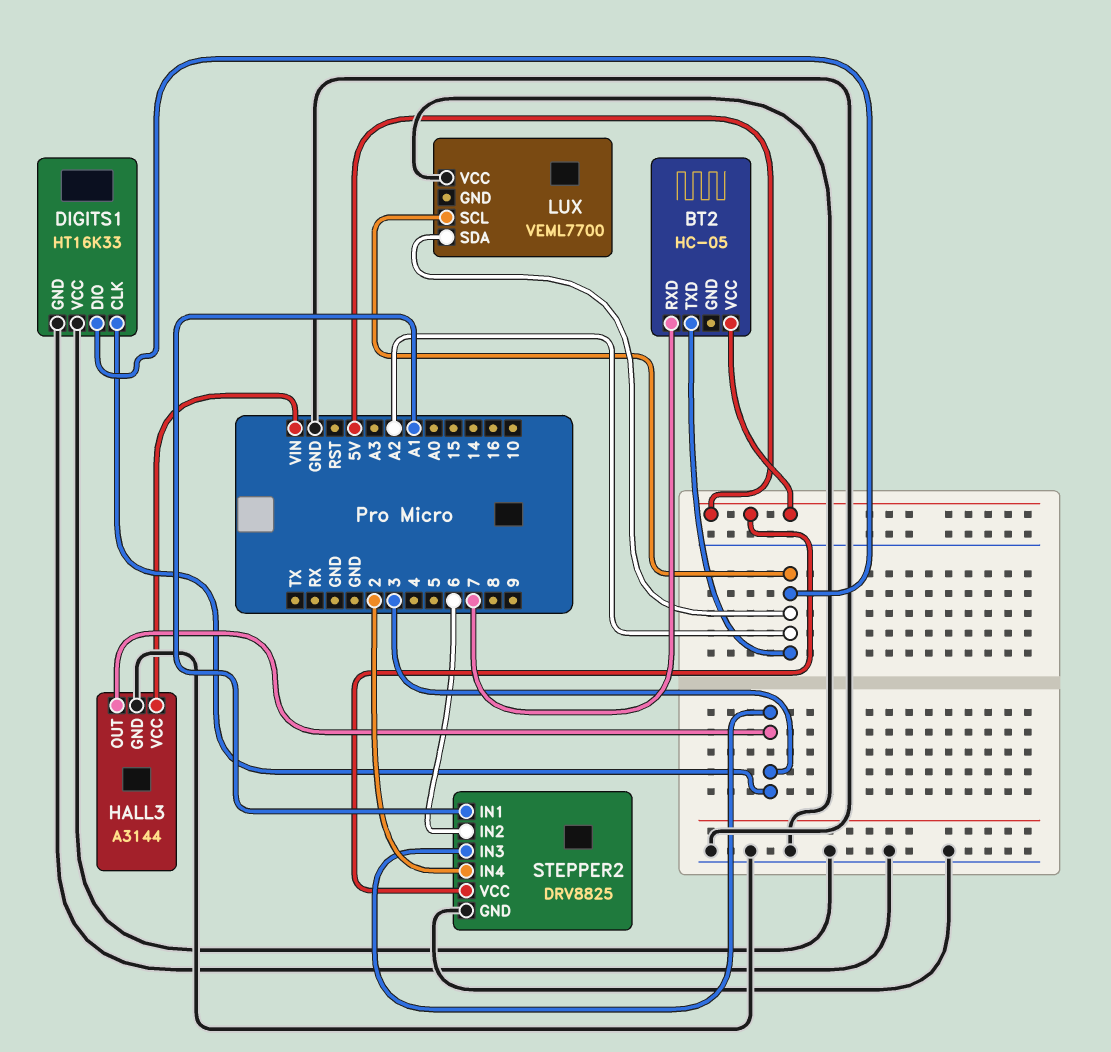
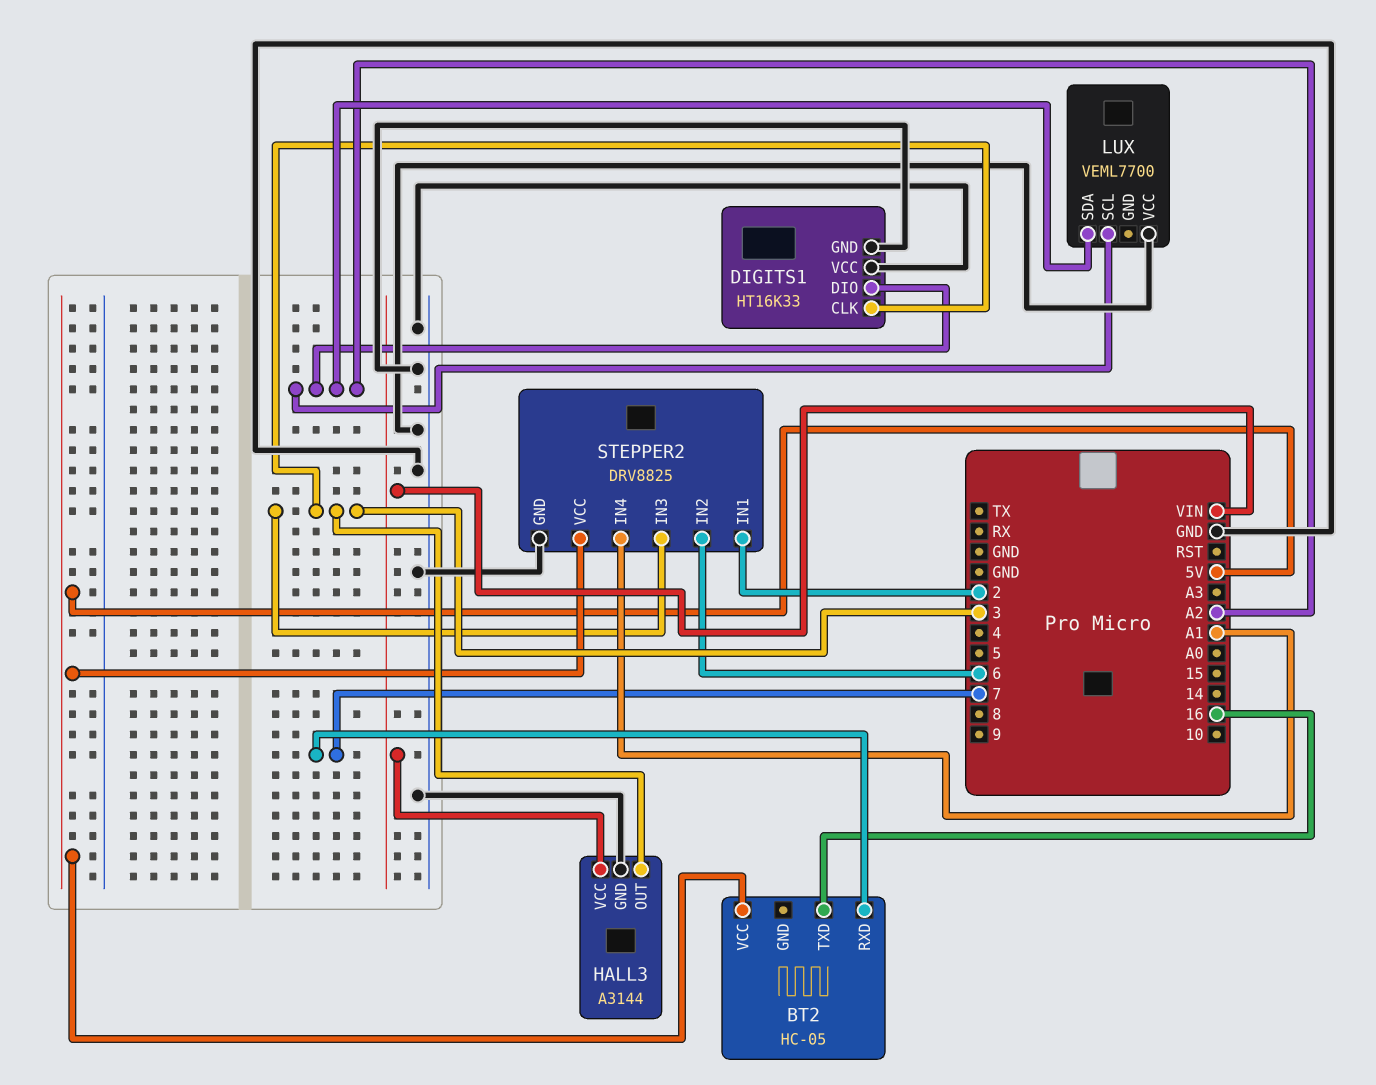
BT2 pin TXD: A2 -> 16
STEPPER2 pin IN1: A1 -> 2
STEPPER2 pin IN4: 2 -> A1

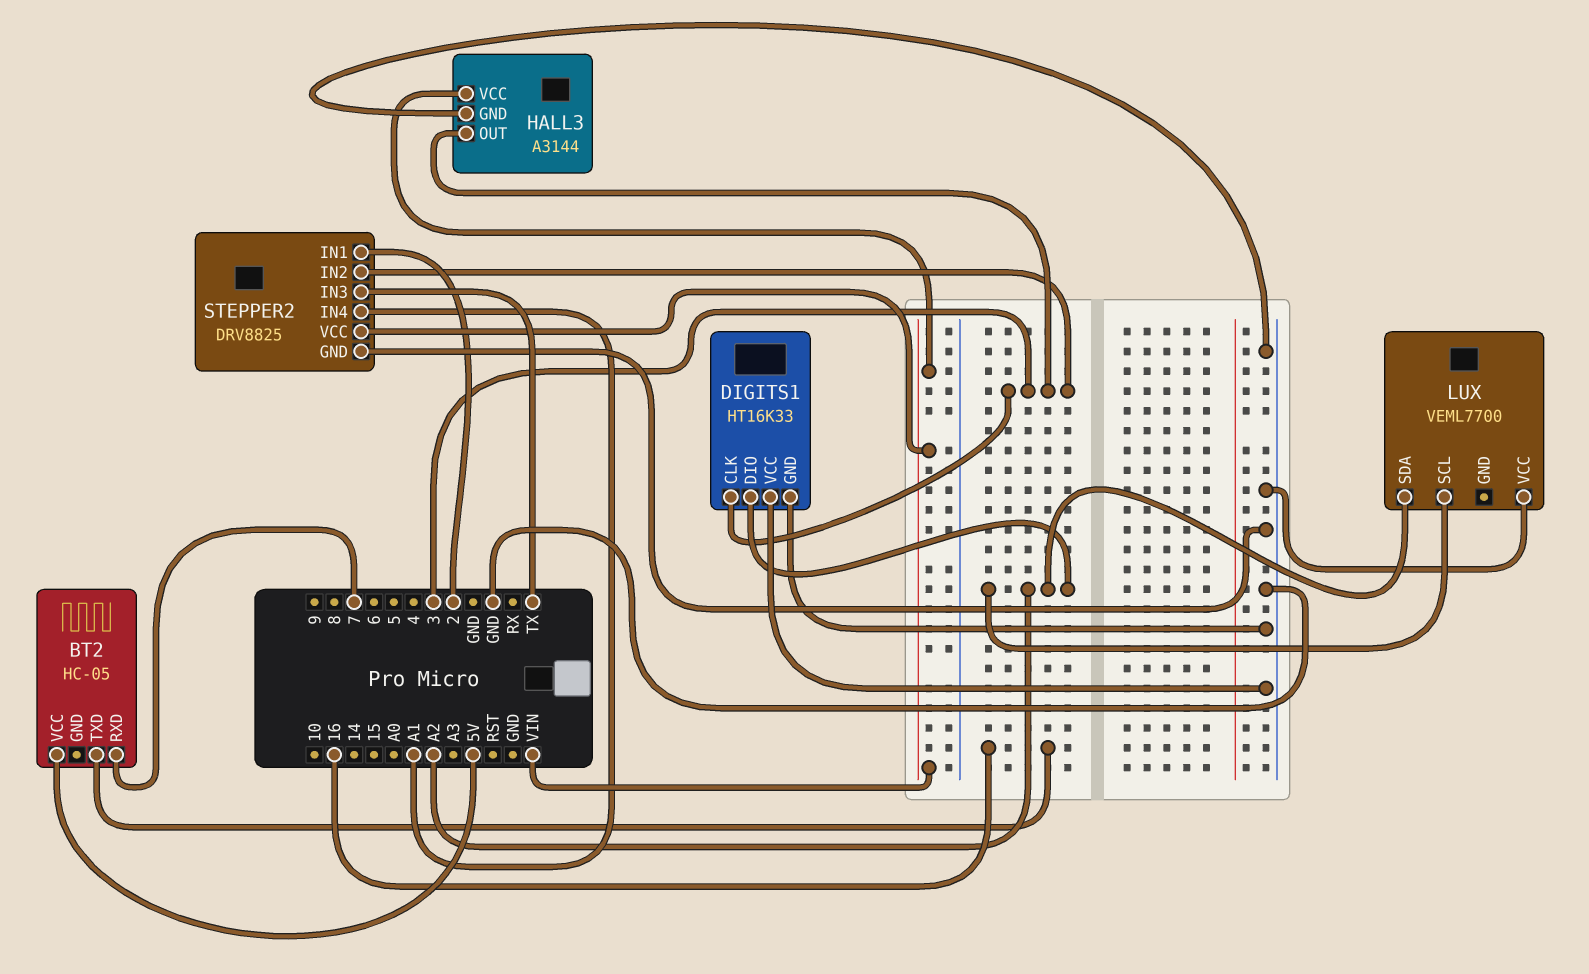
STEPPER2 pin IN2: 6 -> 3
STEPPER2 pin IN3: 3 -> TX
STEPPER2 pin VCC: 5V -> VIN

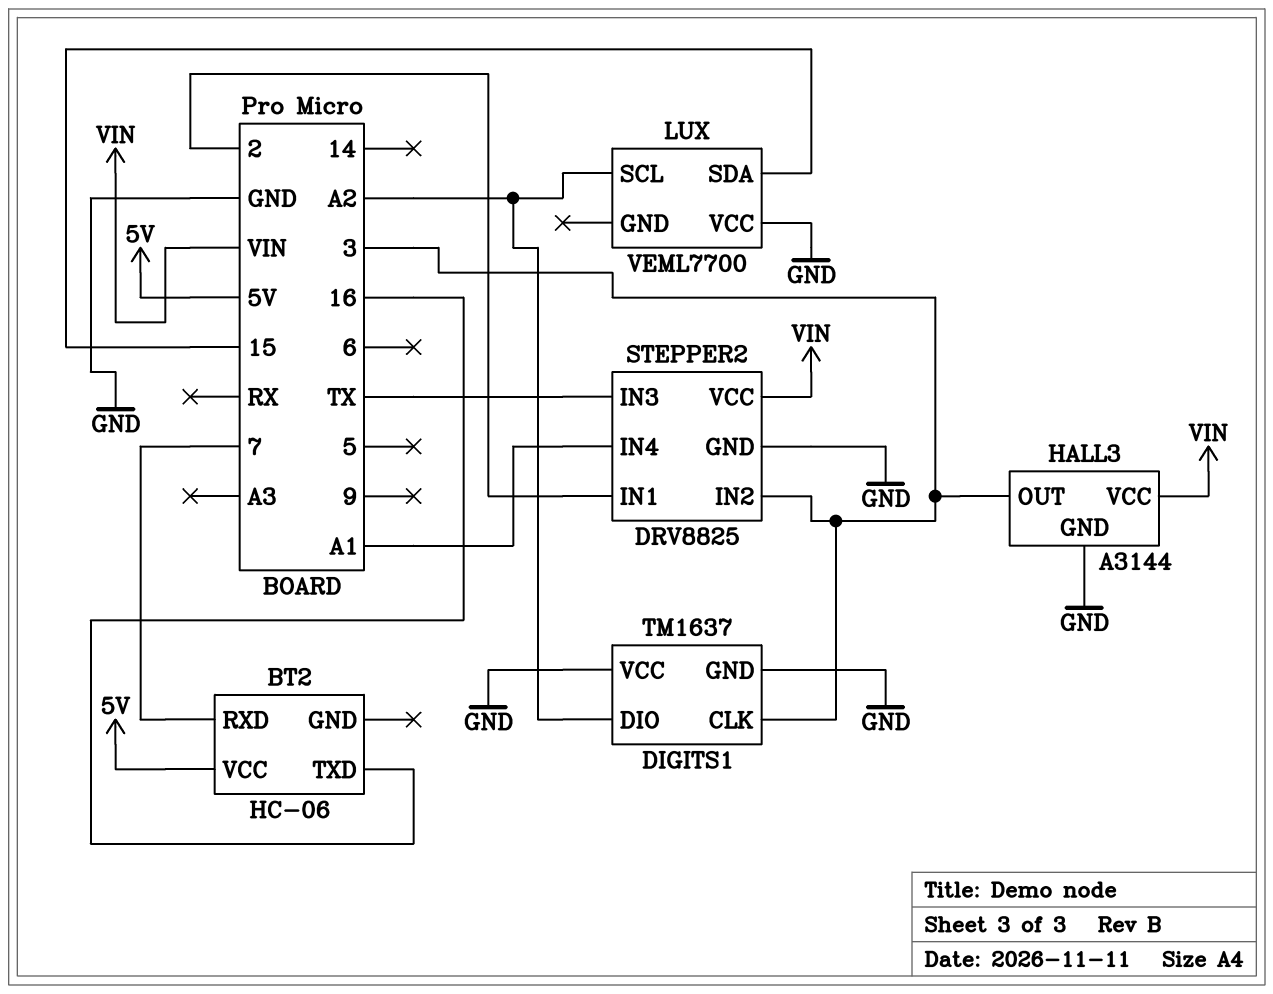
BT2: HC-05 -> HC-06
DIGITS1: HT16K33 -> TM1637
LUX pin SDA: A2 -> 15

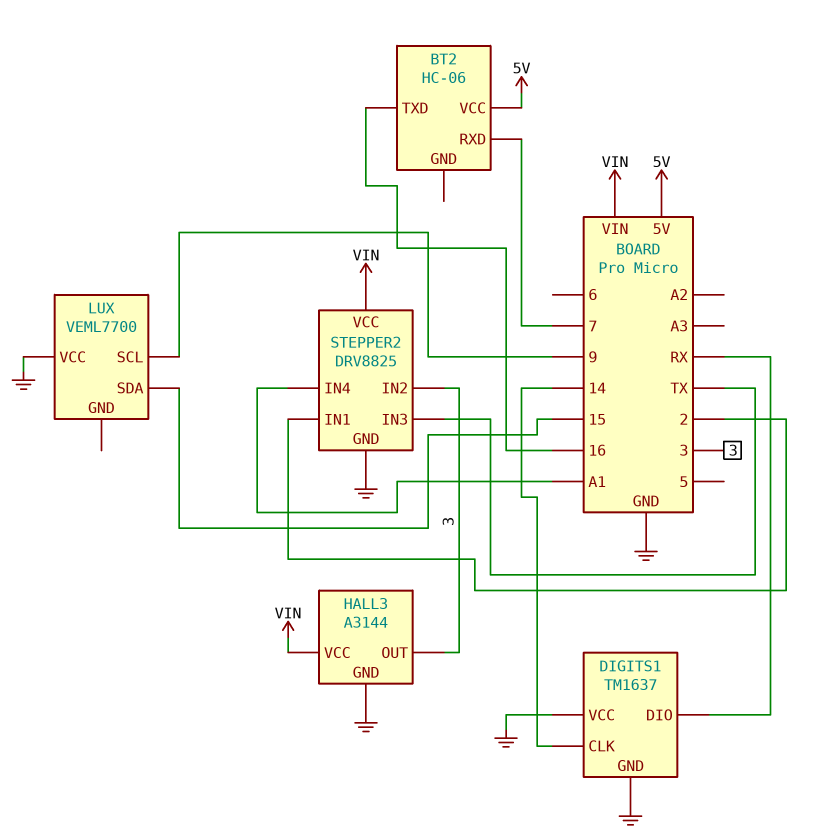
DIGITS1 pin CLK: 3 -> 14
DIGITS1 pin DIO: A2 -> RX
LUX pin SCL: A2 -> 9

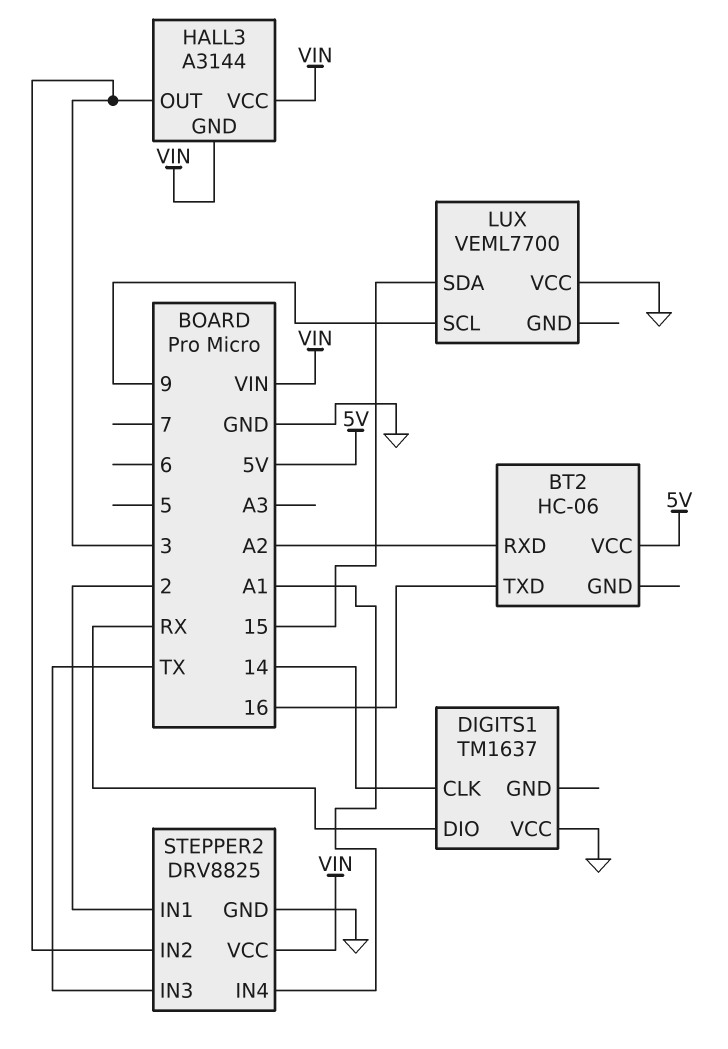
BT2 pin RXD: 7 -> A2
DIGITS1 pin GND: GND -> none
HALL3 pin GND: GND -> VIN

